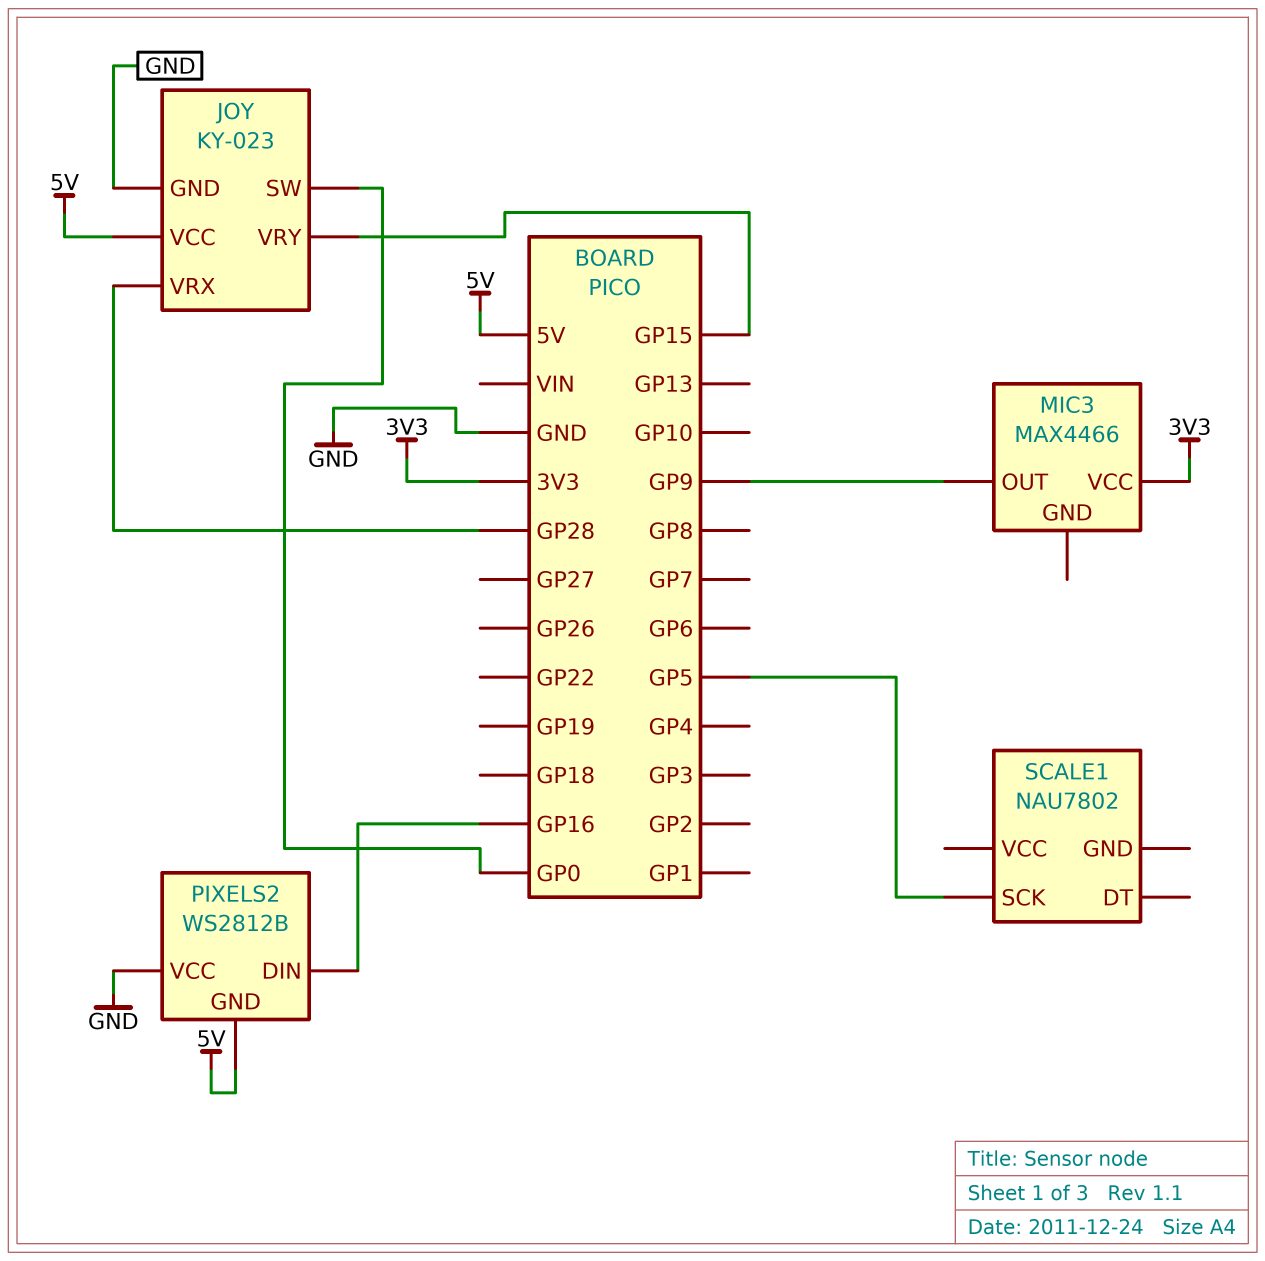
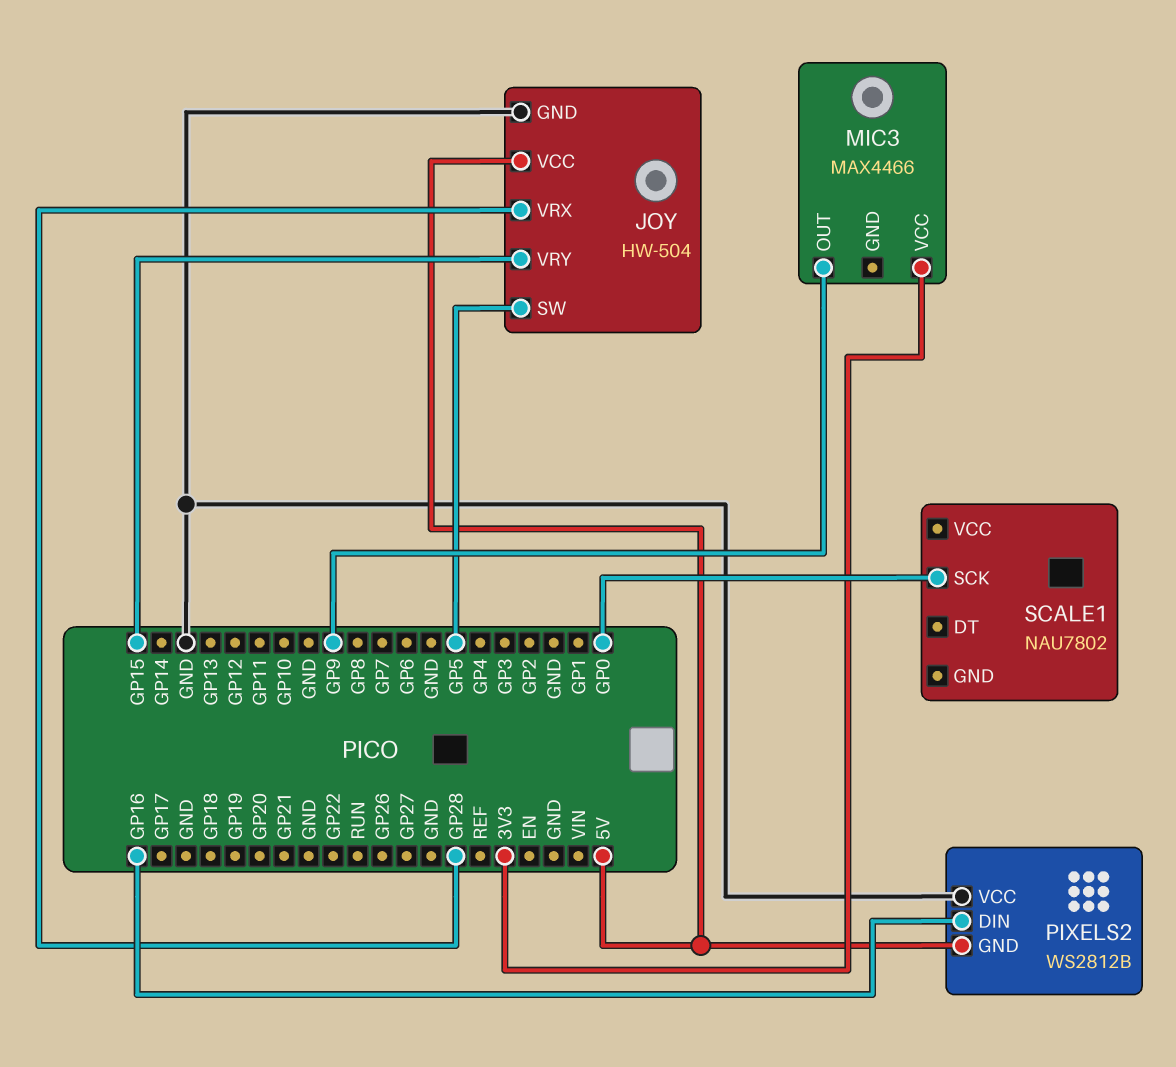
JOY: KY-023 -> HW-504
JOY pin SW: GP0 -> GP5
SCALE1 pin SCK: GP5 -> GP0

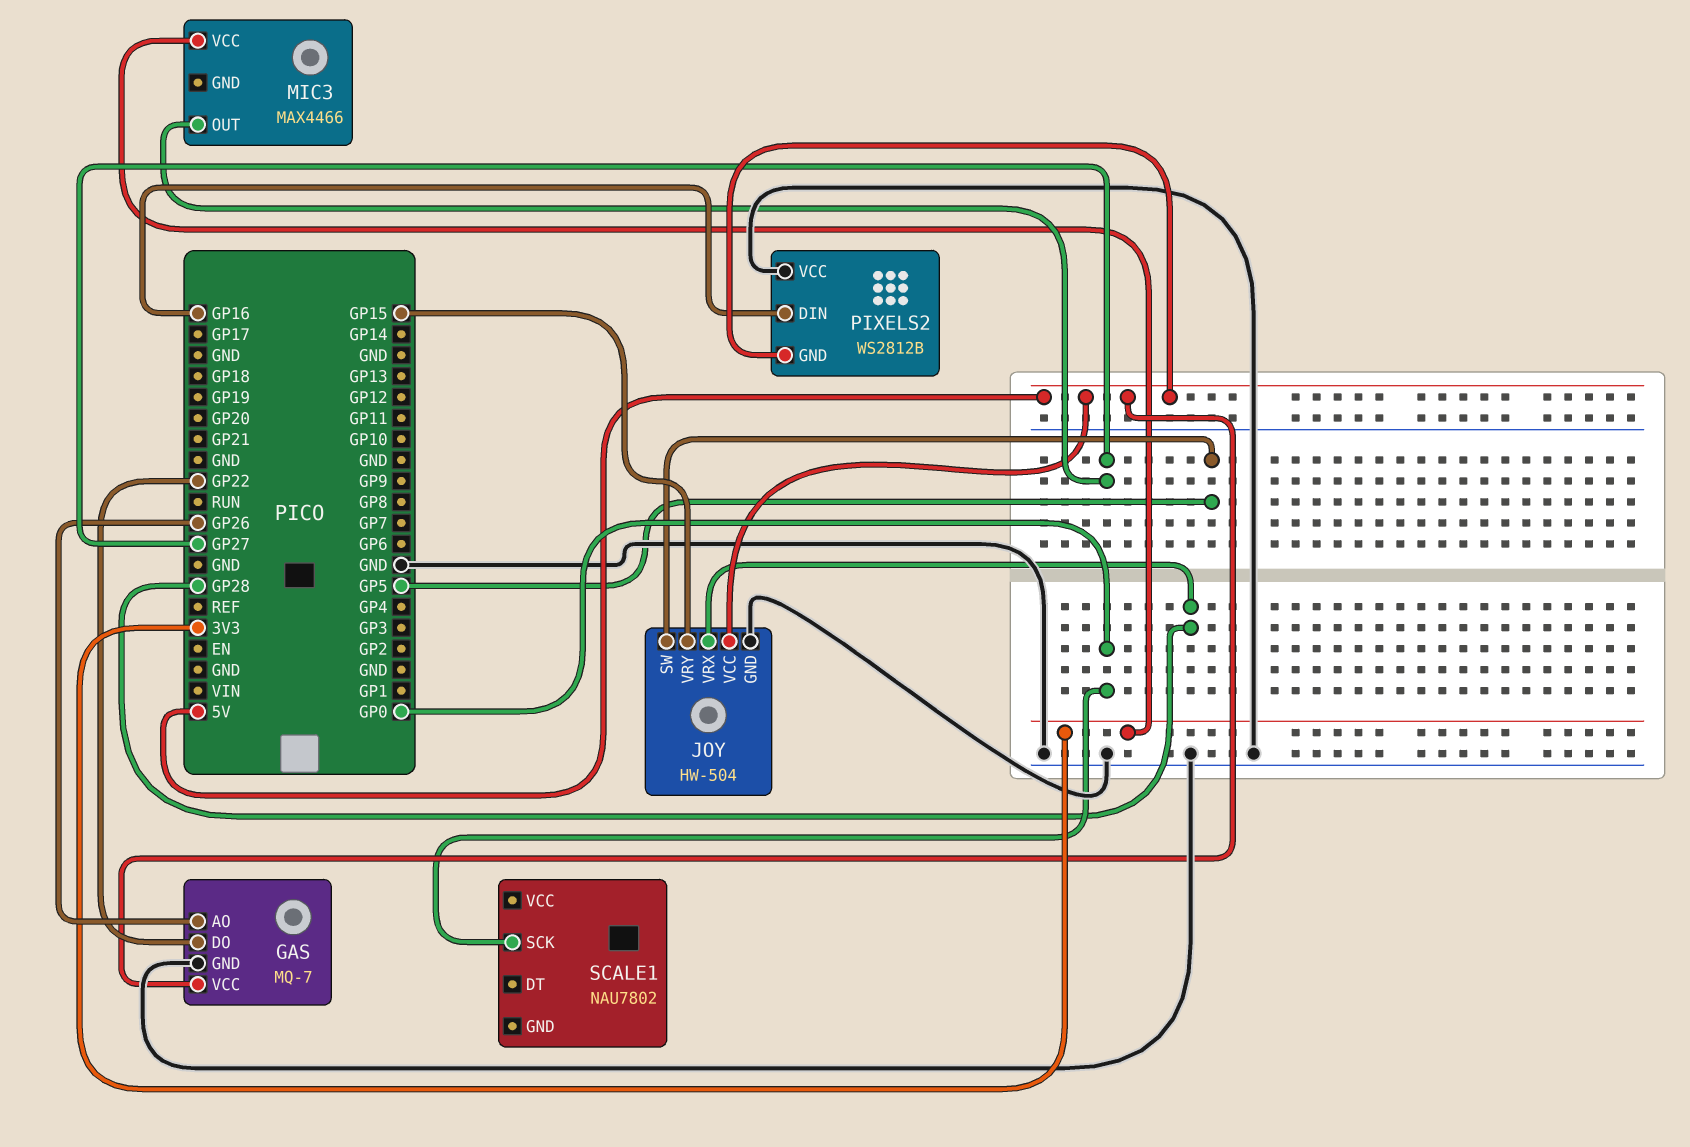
GAS: none -> MQ-7
GAS pin AO: none -> GP26
GAS pin DO: none -> GP22
GAS pin GND: none -> GND
GAS pin VCC: none -> 5V
MIC3 pin OUT: GP9 -> GP27

